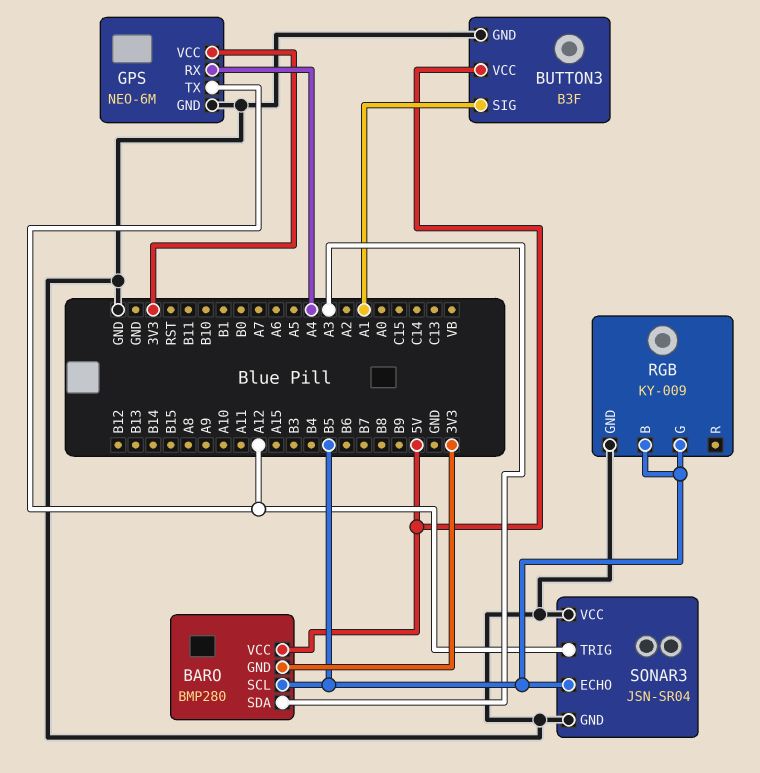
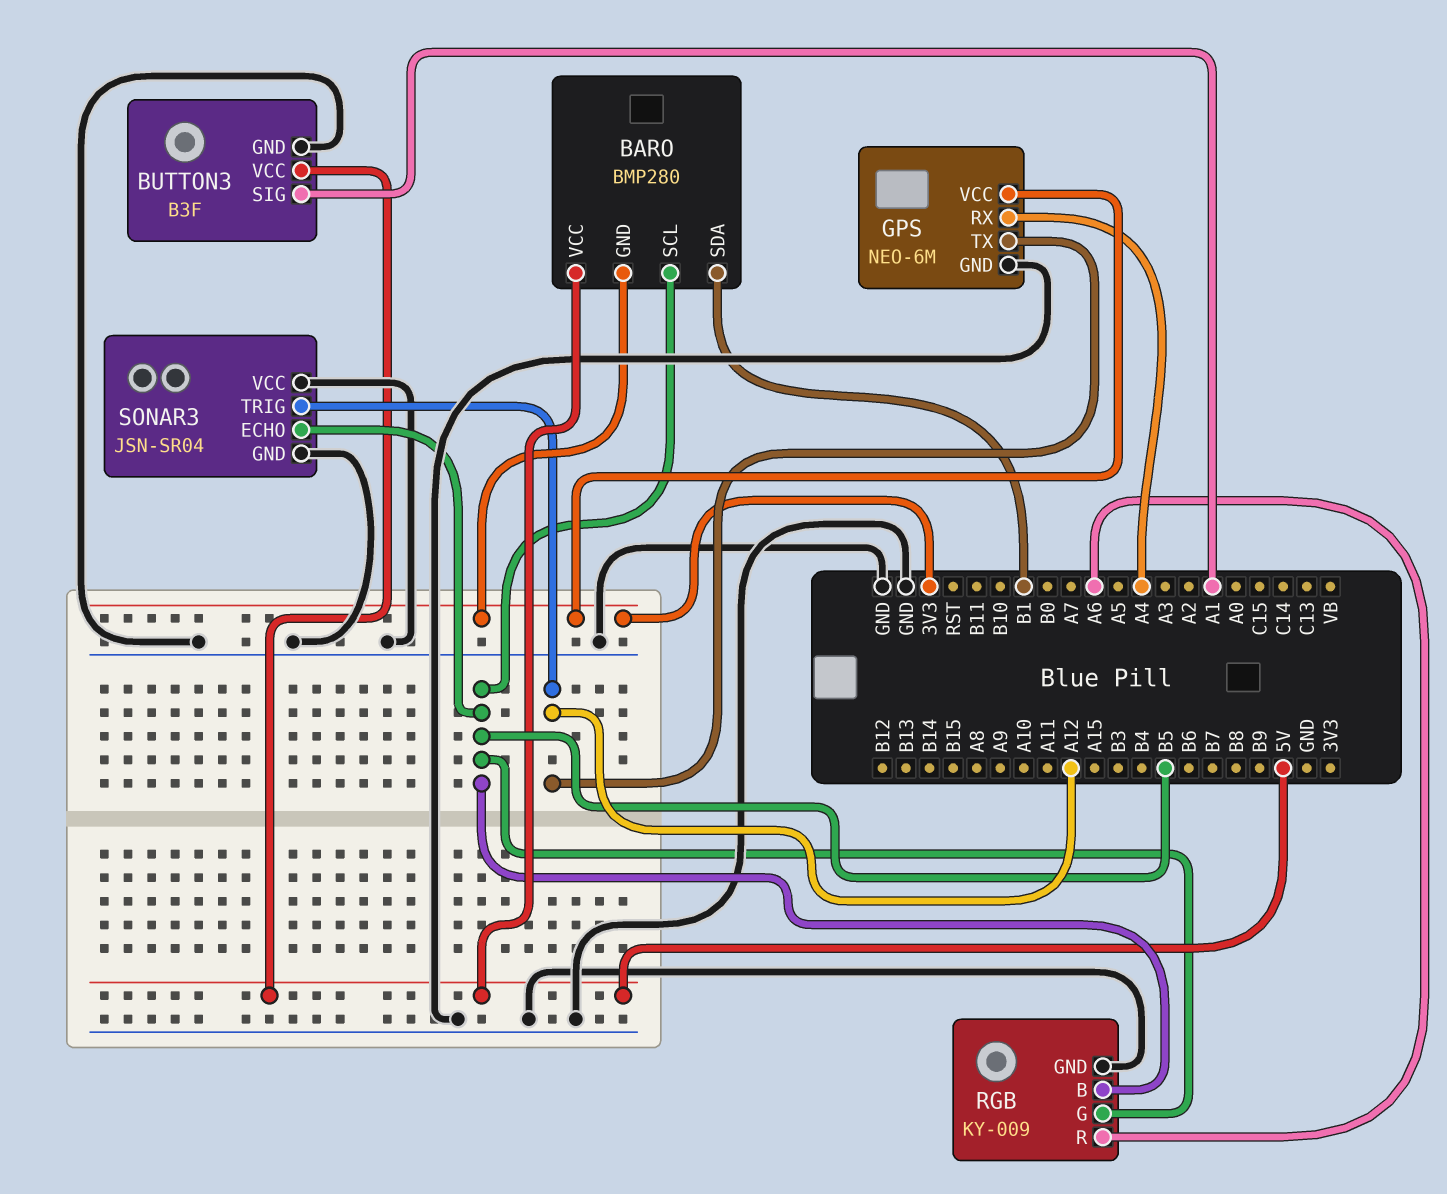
BARO pin SDA: A3 -> B1
RGB pin R: none -> A6

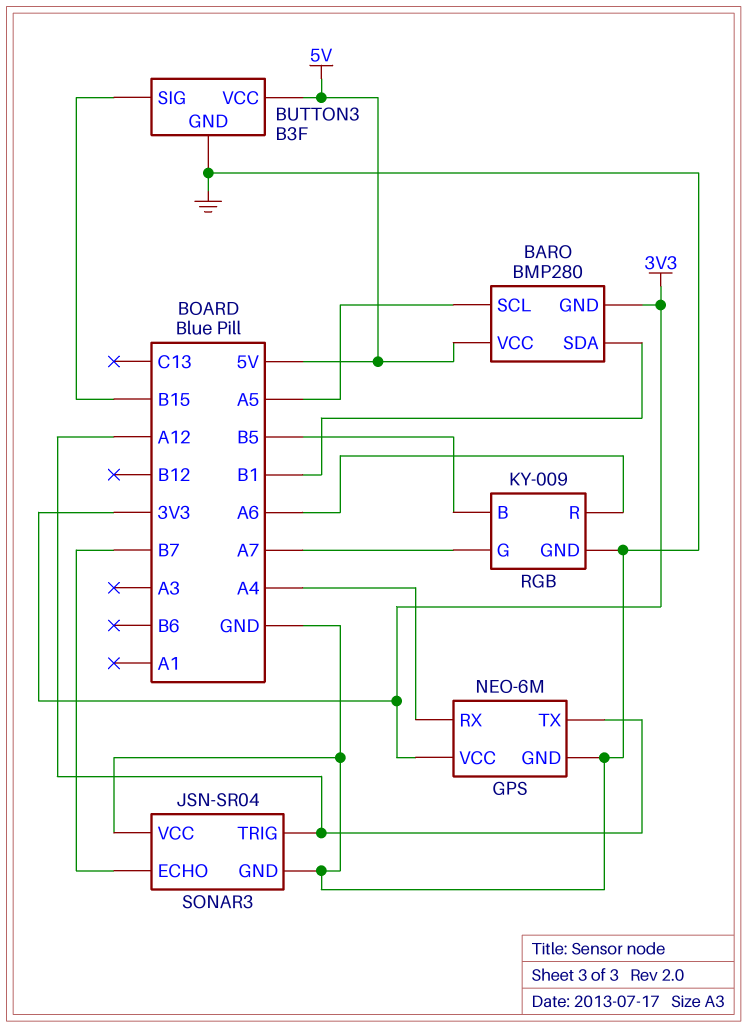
BARO pin SCL: B5 -> A5
BUTTON3 pin SIG: A1 -> B15
RGB pin G: B5 -> A7
SONAR3 pin ECHO: B5 -> B7

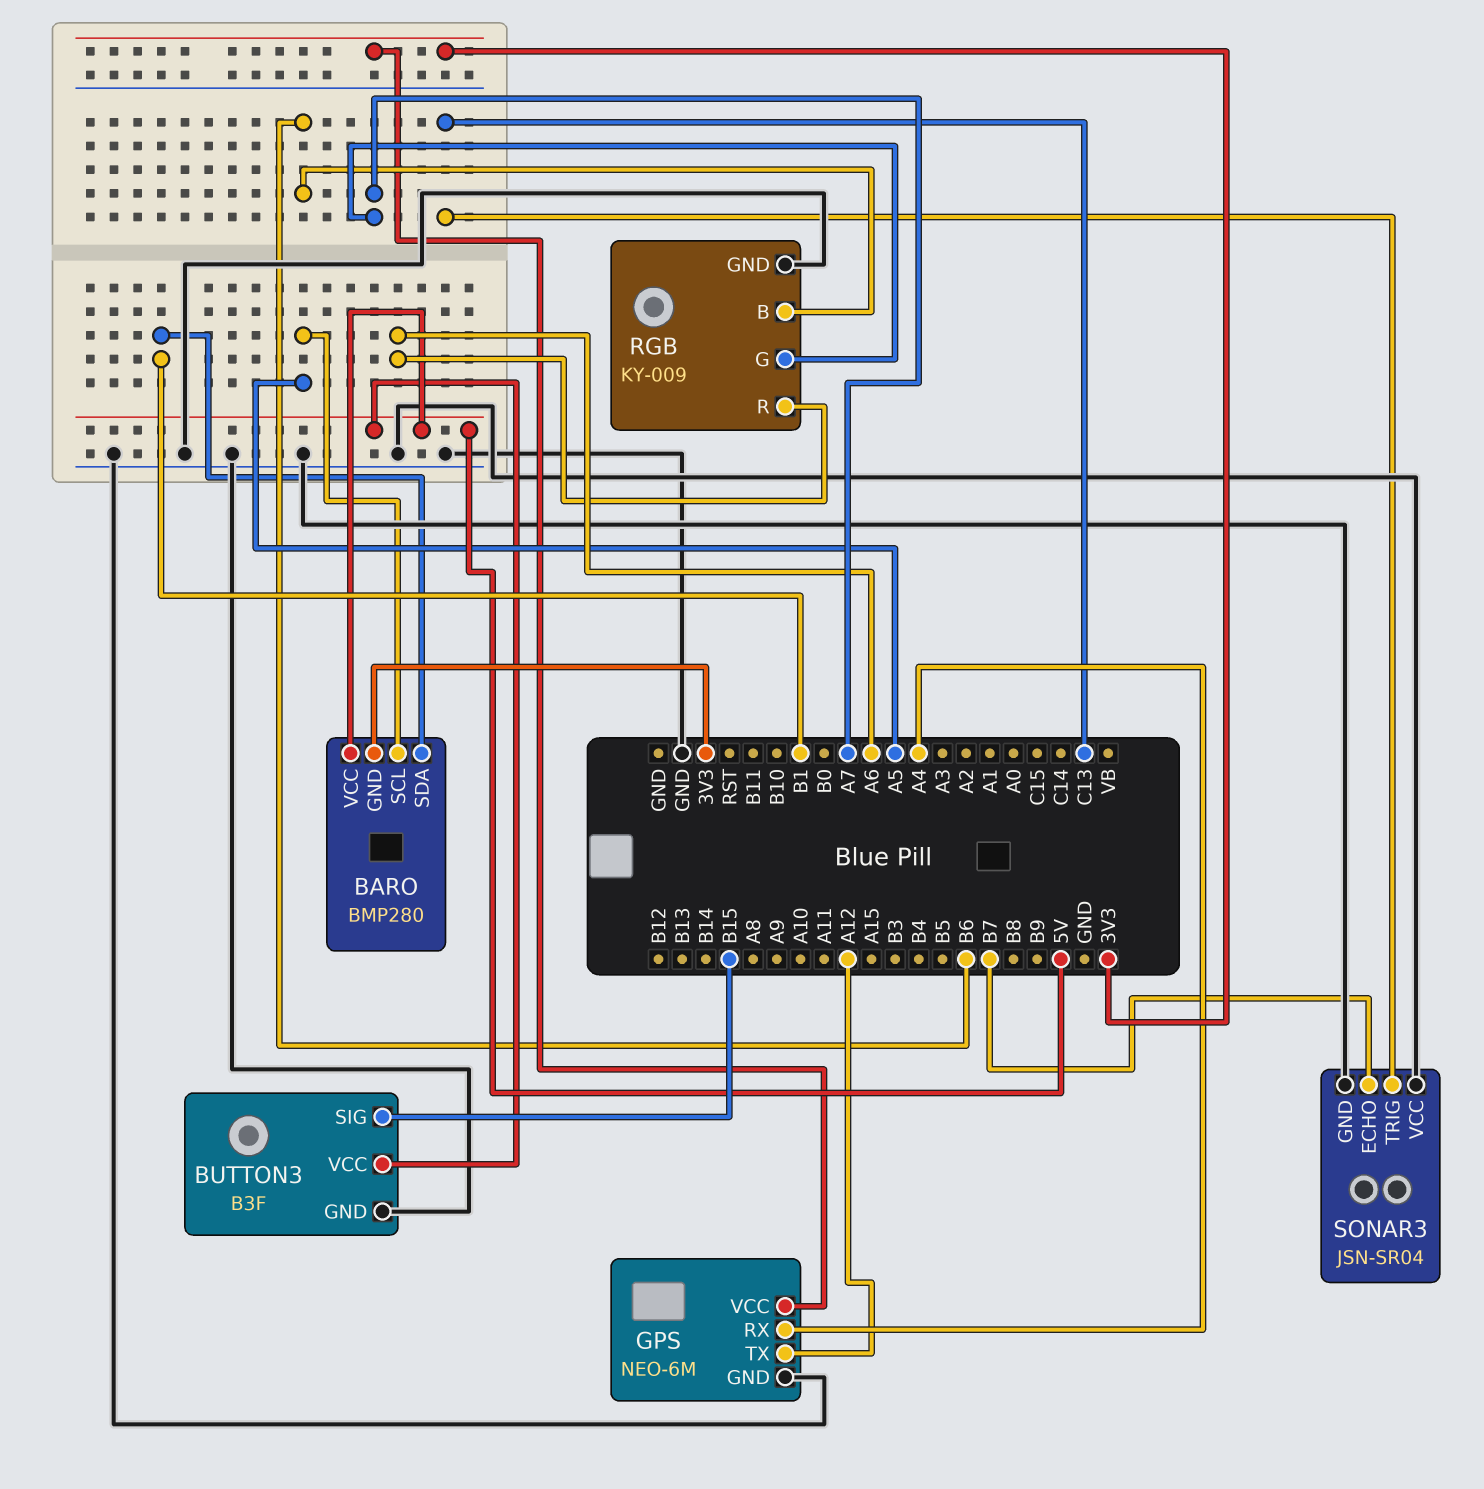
RGB pin B: B5 -> B6
SONAR3 pin TRIG: A12 -> C13

